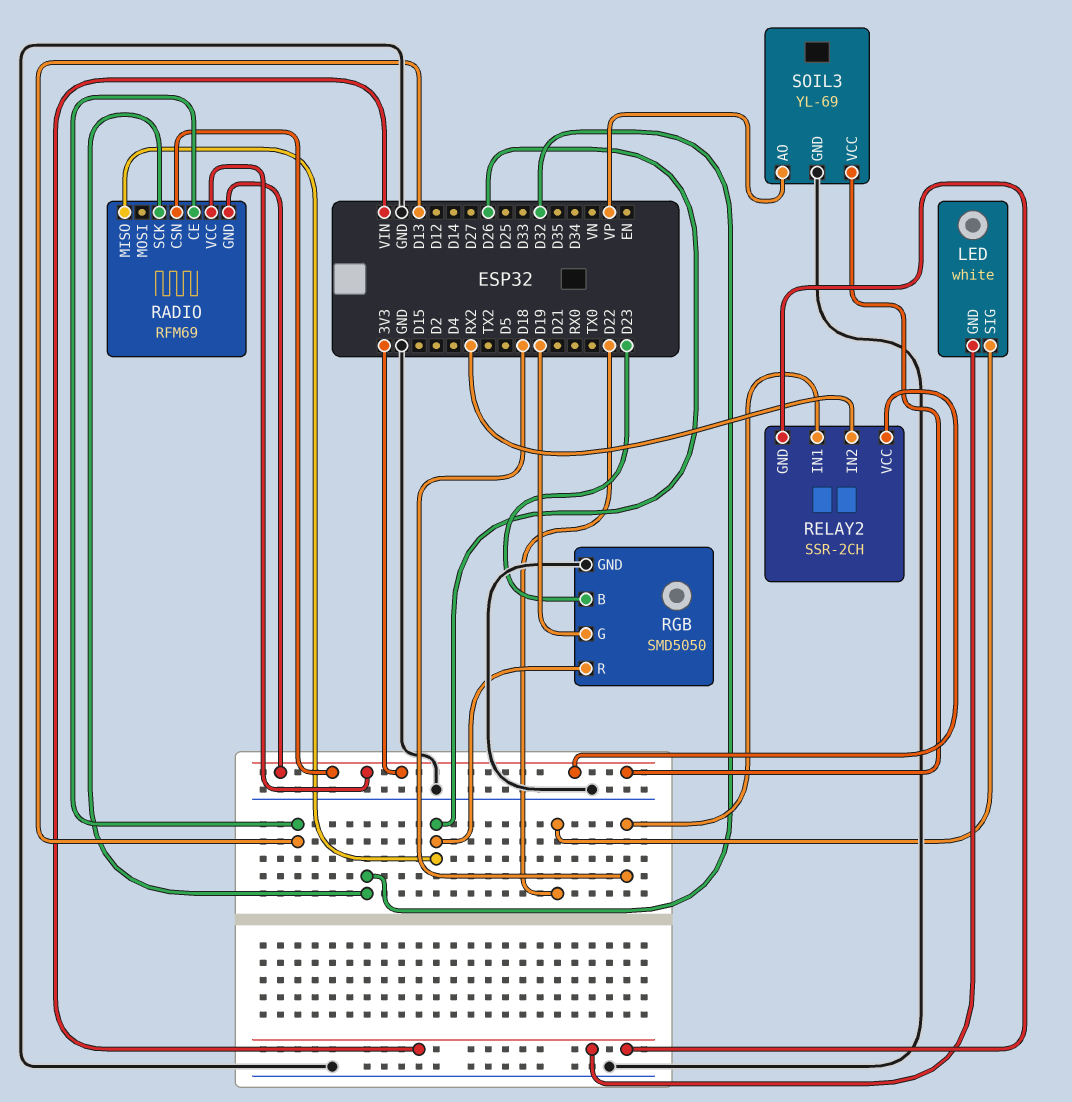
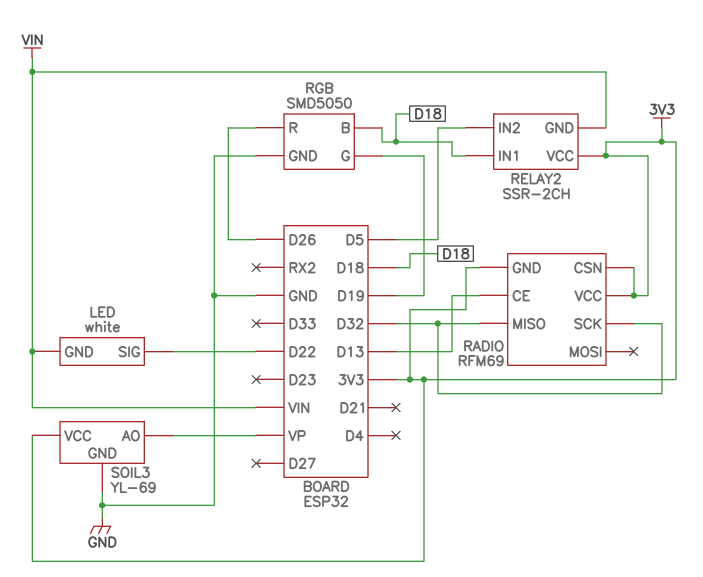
RADIO pin MISO: D26 -> D32
RELAY2 pin IN2: RX2 -> D5
RGB pin B: D23 -> D18

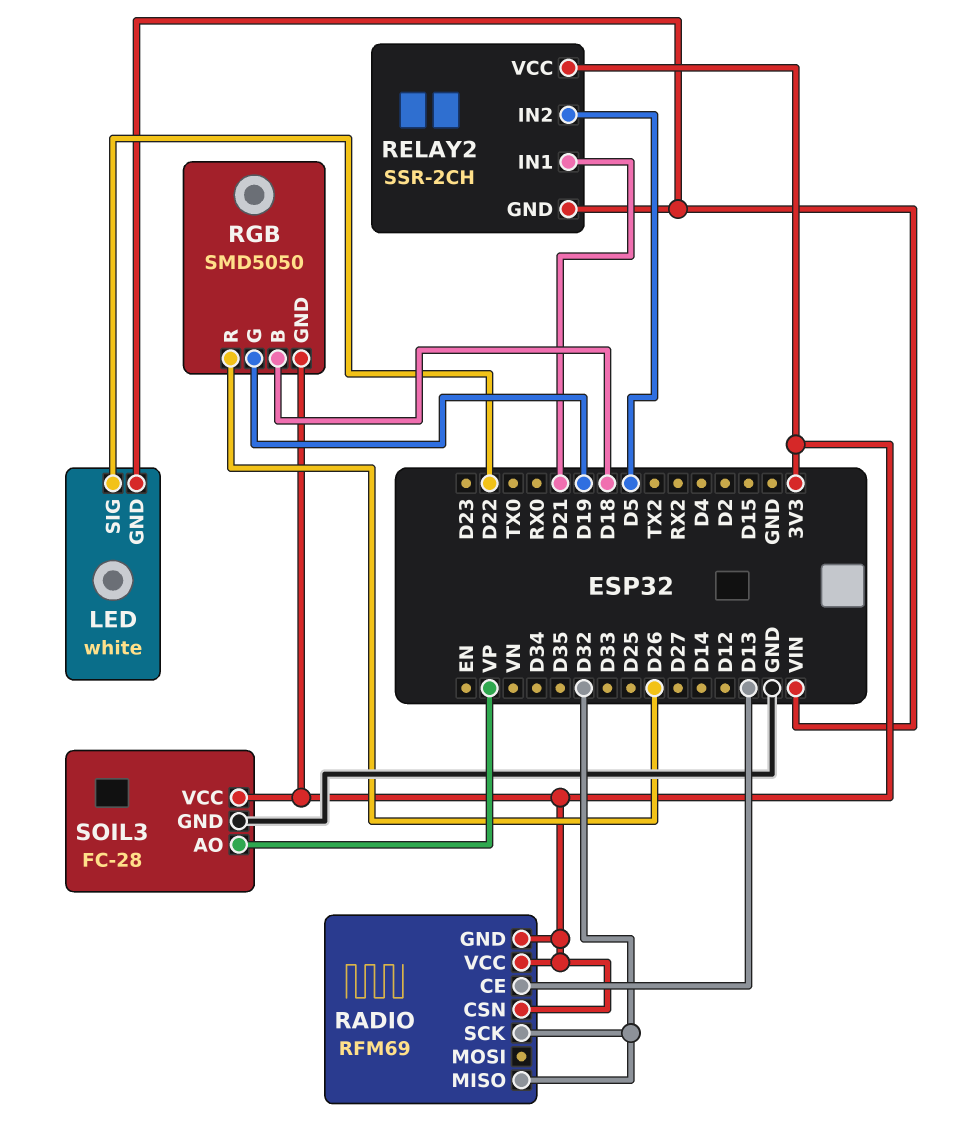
RELAY2 pin IN1: D18 -> D21
RGB pin GND: GND -> 3V3
SOIL3: YL-69 -> FC-28

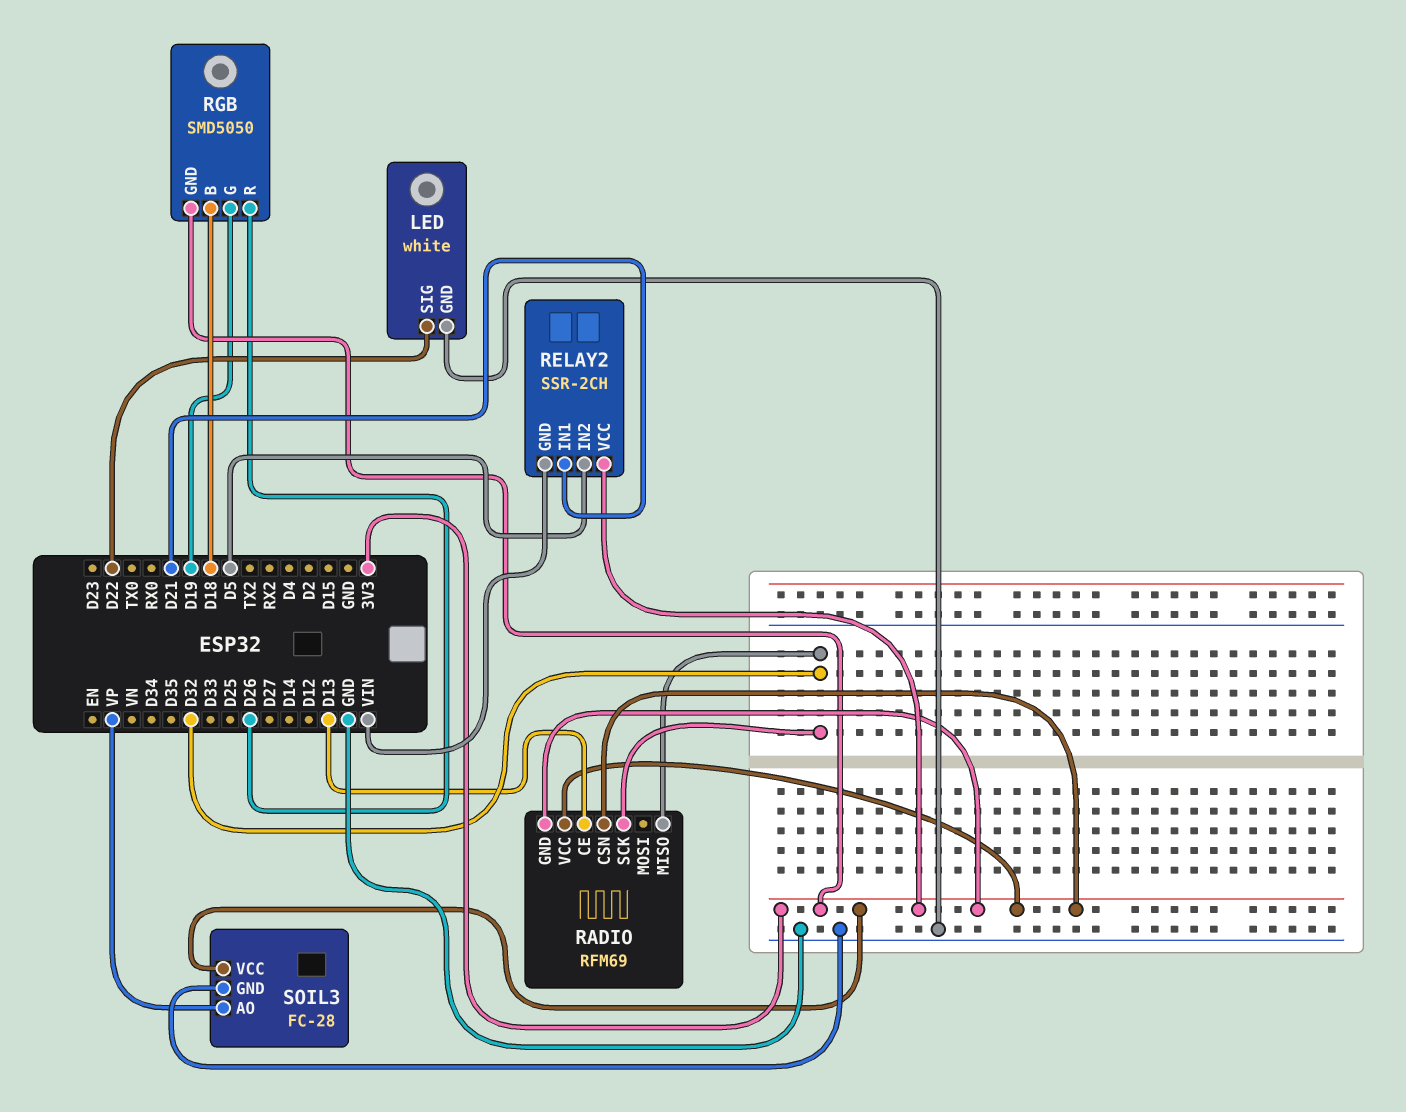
LED pin GND: VIN -> GND

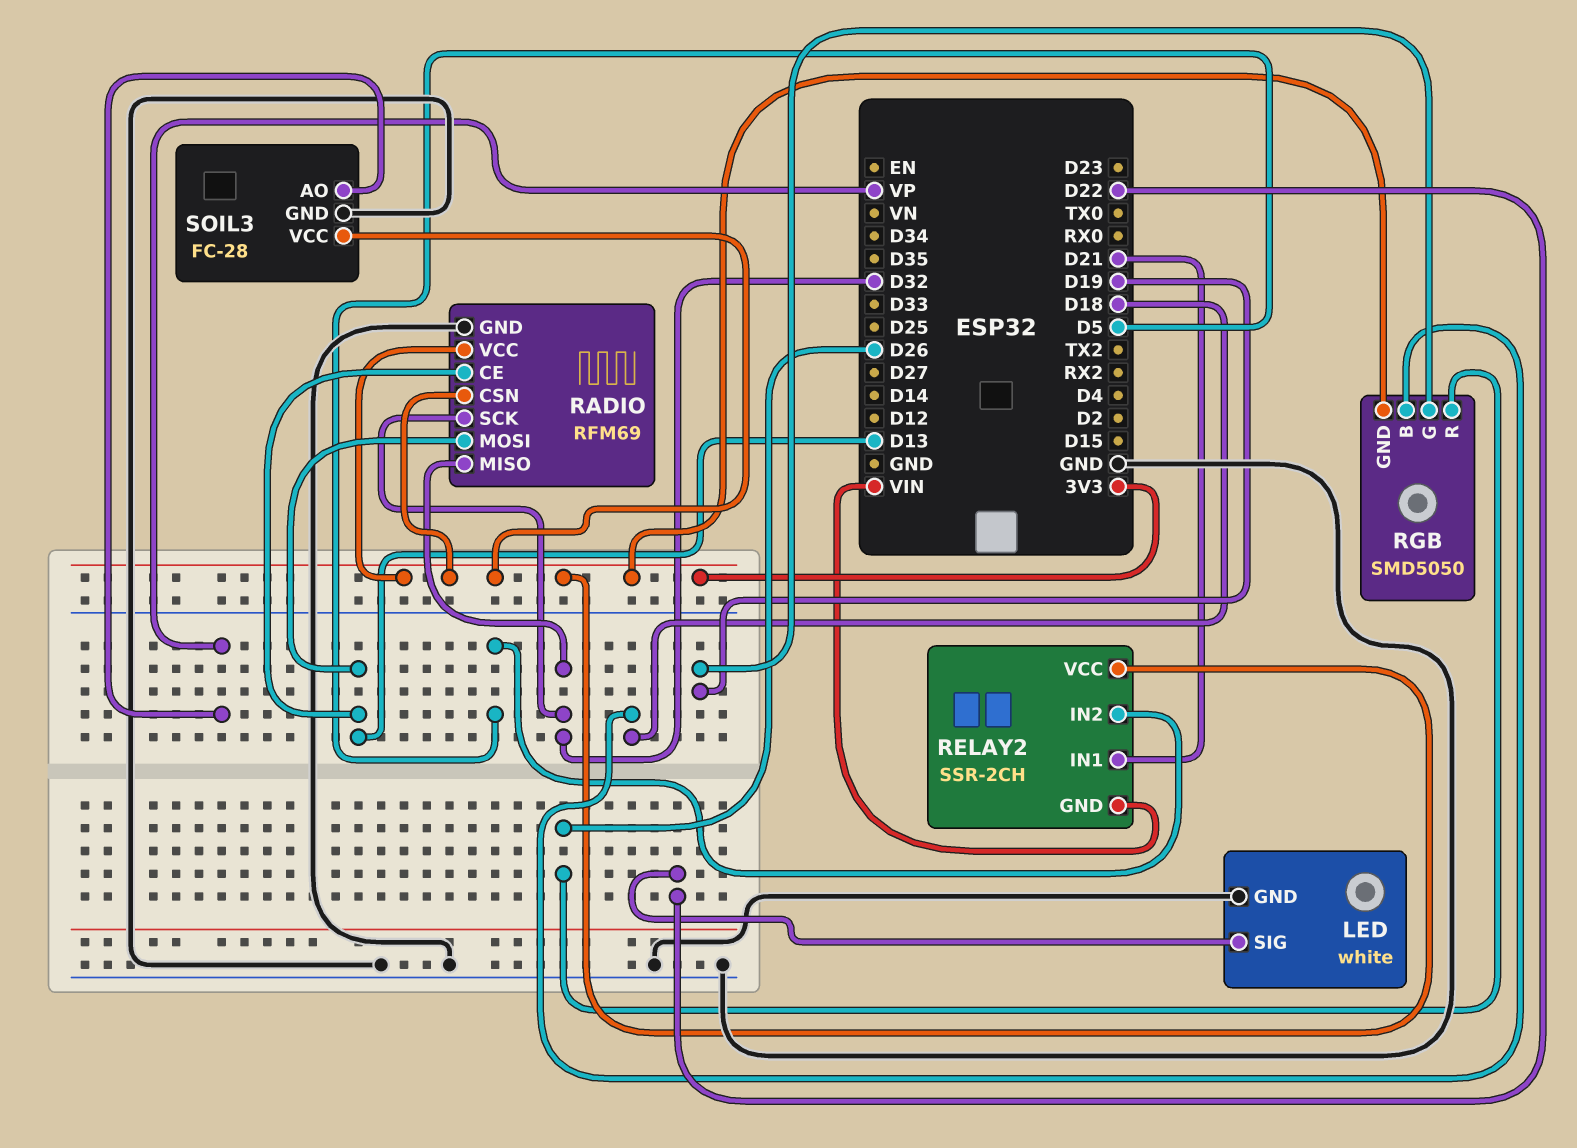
RADIO pin GND: 3V3 -> GND
RADIO pin MOSI: none -> D13

